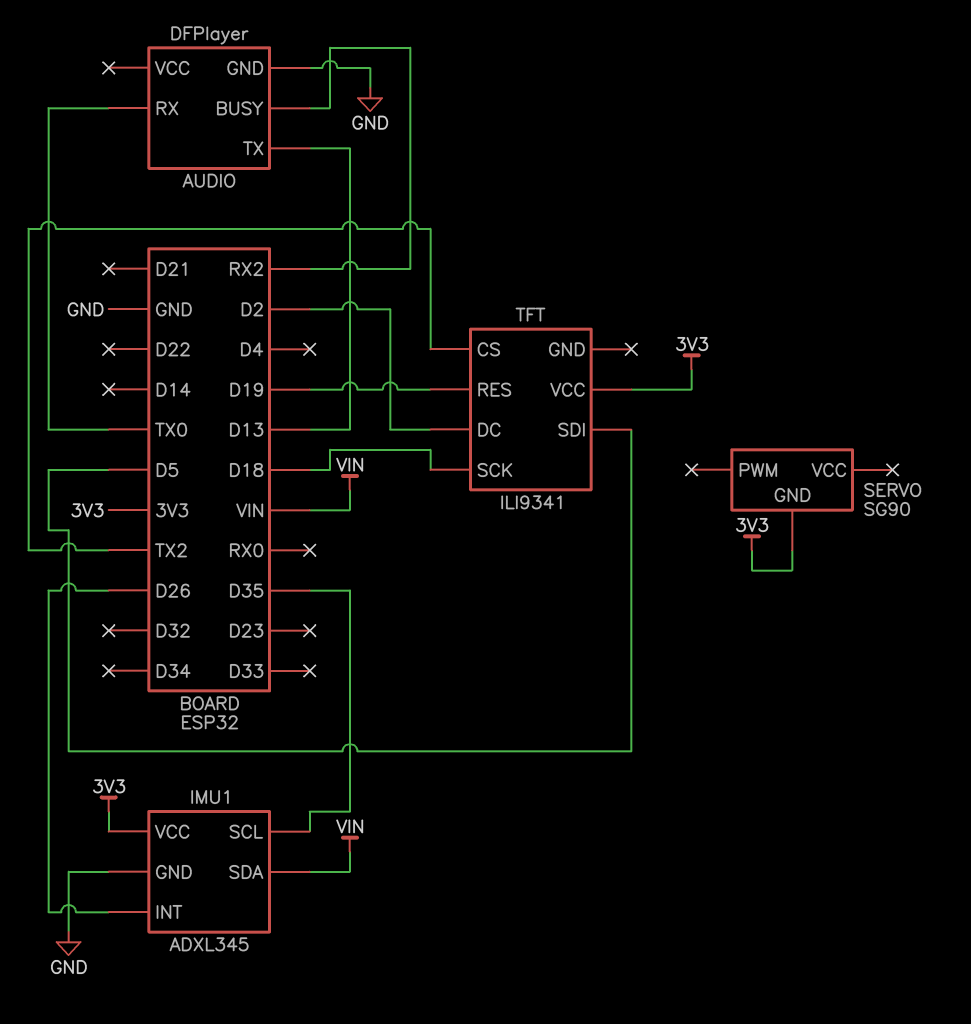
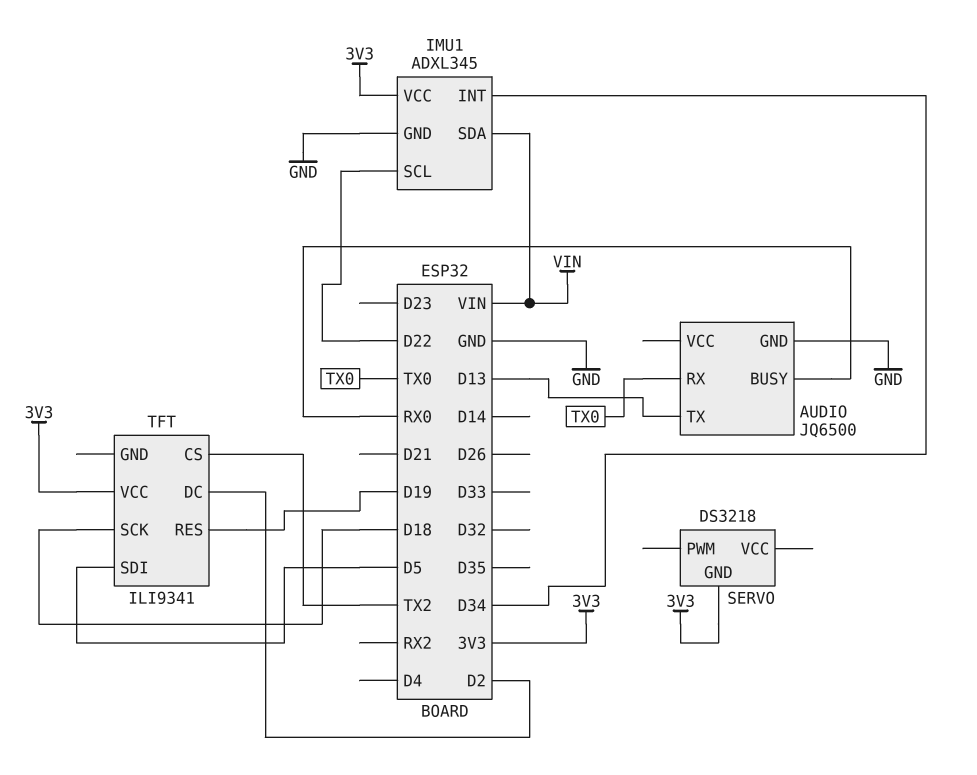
AUDIO: DFPlayer -> JQ6500
AUDIO pin BUSY: RX2 -> RX0
IMU1 pin INT: D26 -> D34
IMU1 pin SCL: D35 -> D22
SERVO: SG90 -> DS3218

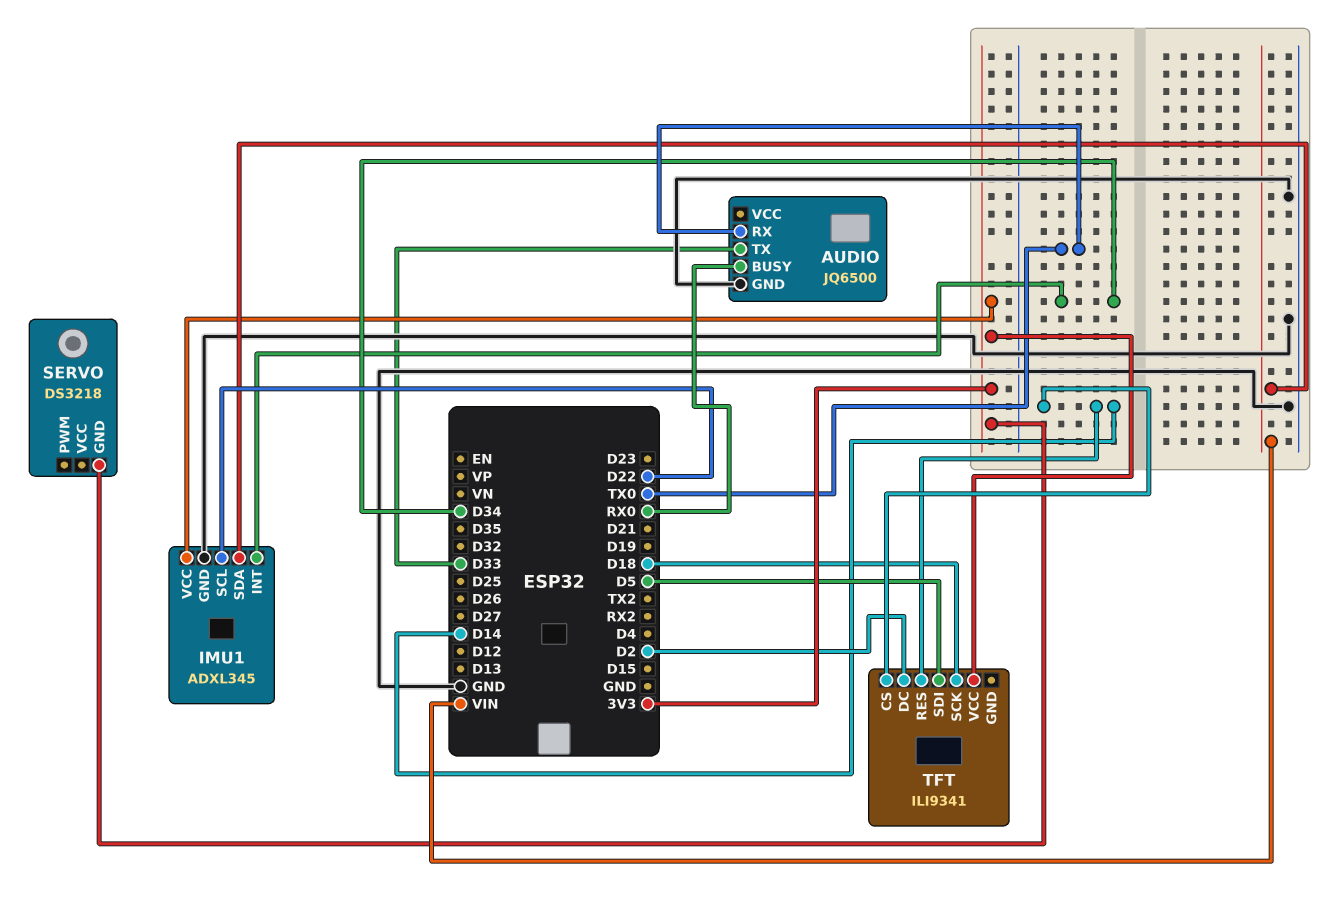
AUDIO pin TX: D13 -> D33
TFT pin CS: TX2 -> D14
TFT pin RES: D19 -> D14

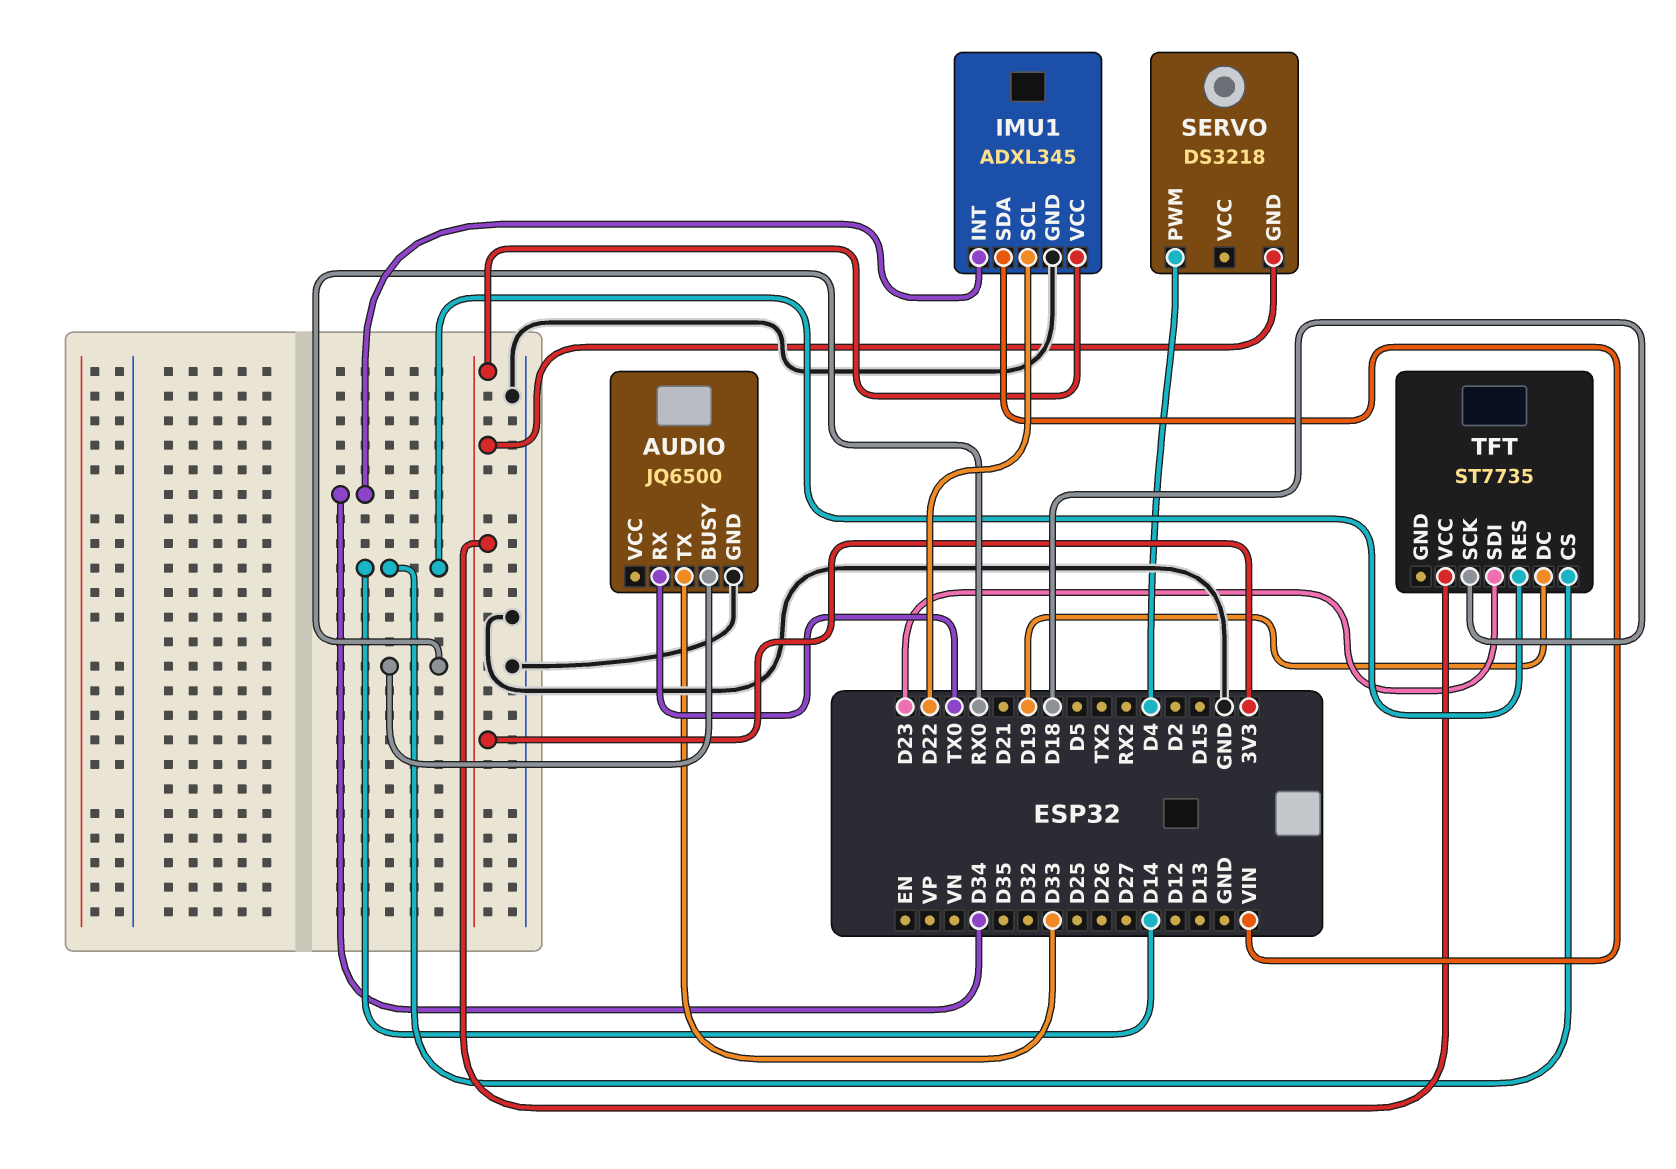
SERVO pin PWM: none -> D4
TFT: ILI9341 -> ST7735
TFT pin DC: D2 -> D19
TFT pin SDI: D5 -> D23

